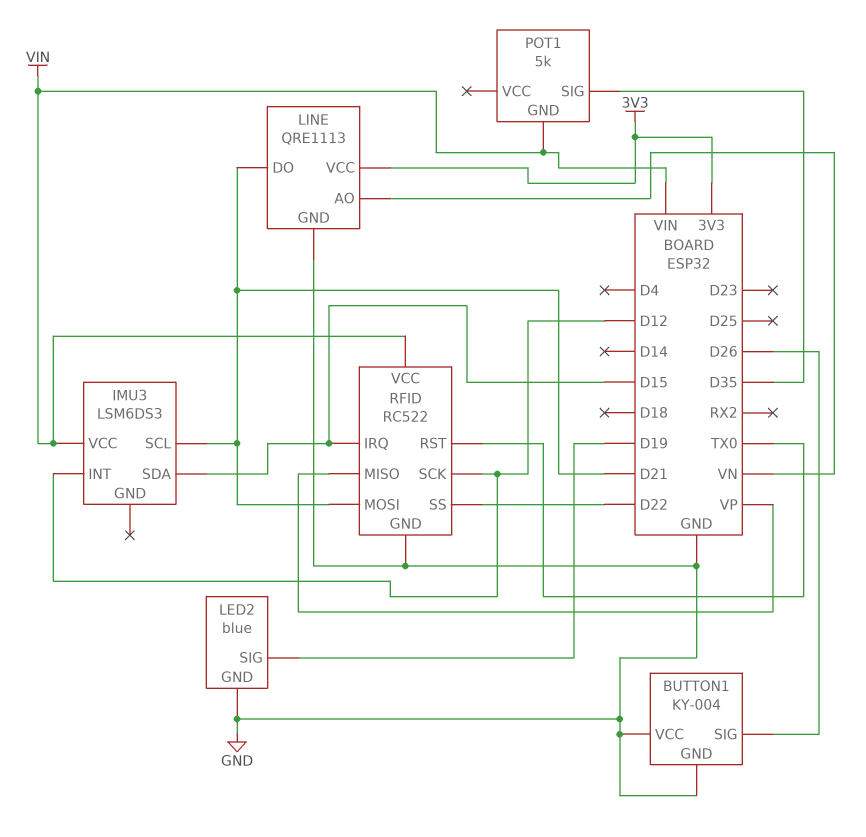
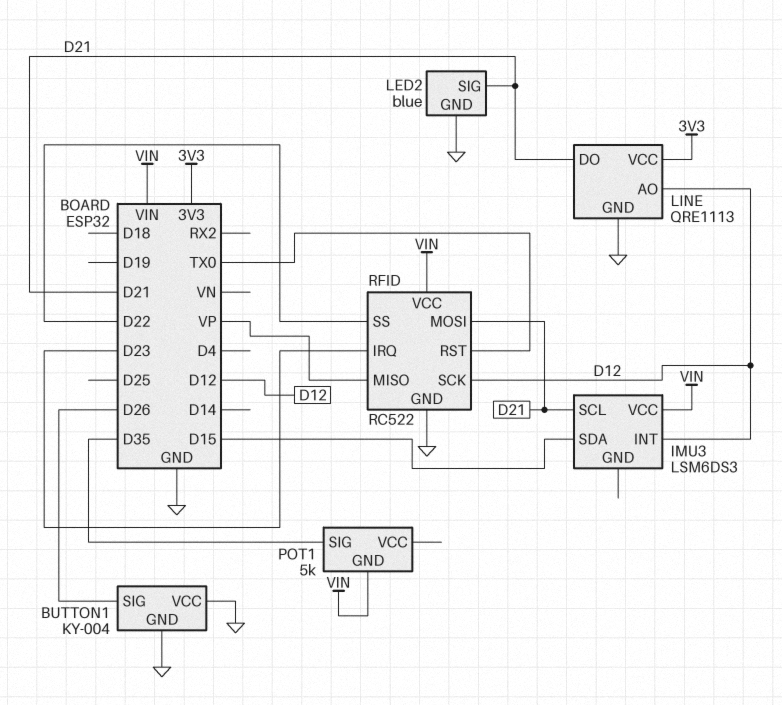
LED2 pin SIG: D19 -> D21
LINE pin AO: VN -> D12
RFID pin IRQ: D15 -> D23

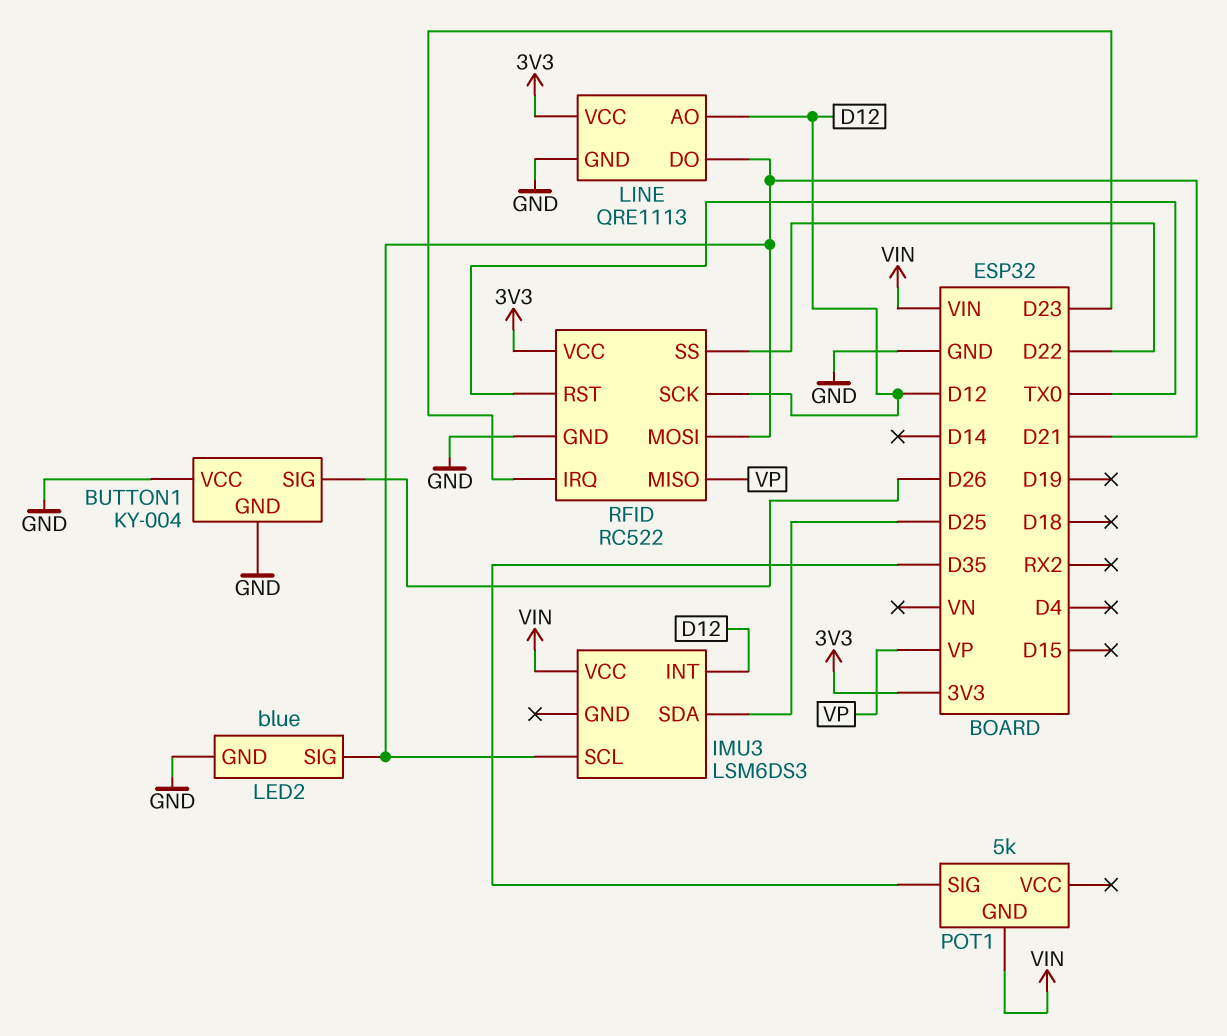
IMU3 pin SDA: D15 -> D25
RFID pin VCC: VIN -> 3V3

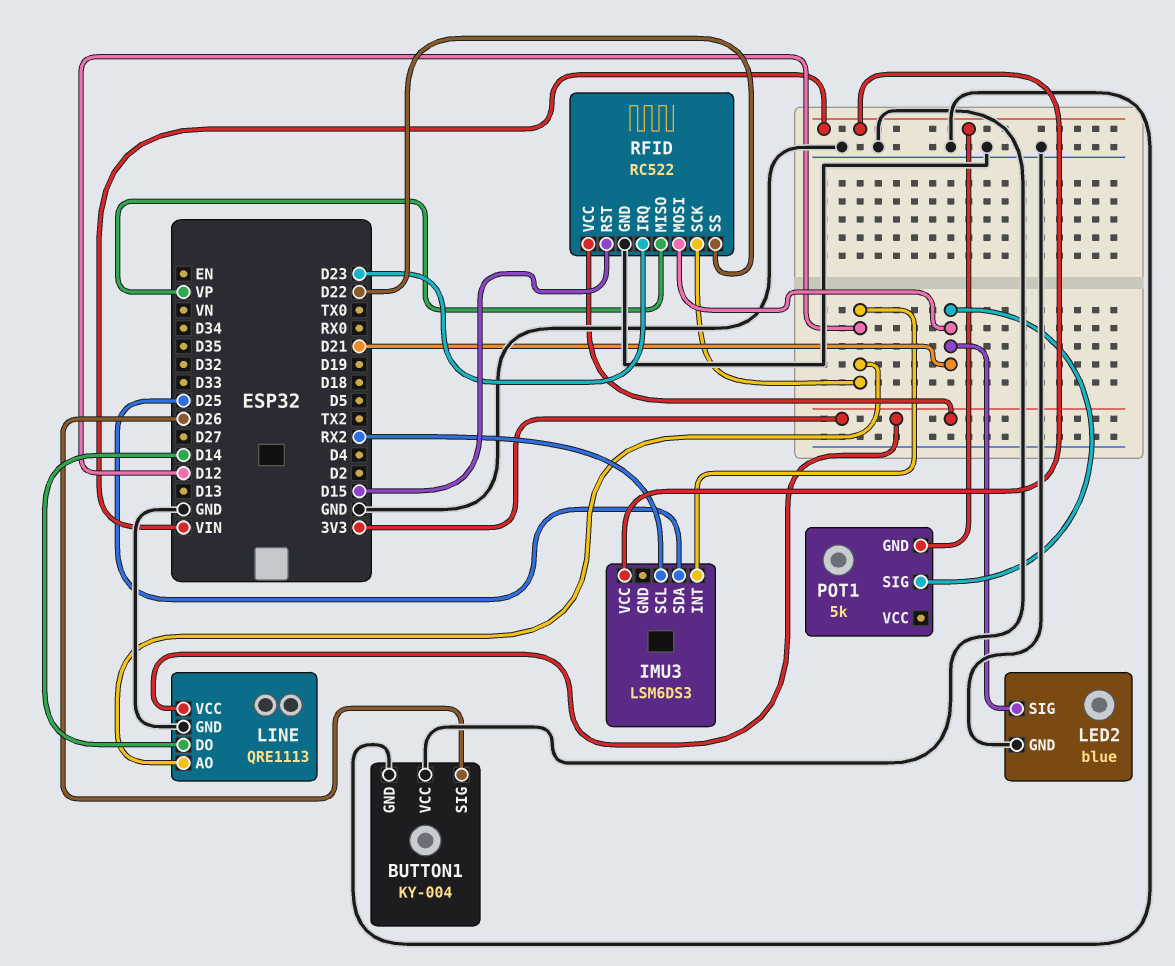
IMU3 pin SCL: D21 -> RX2
LINE pin DO: D21 -> D14
POT1 pin SIG: D35 -> D21
RFID pin RST: TX0 -> D15

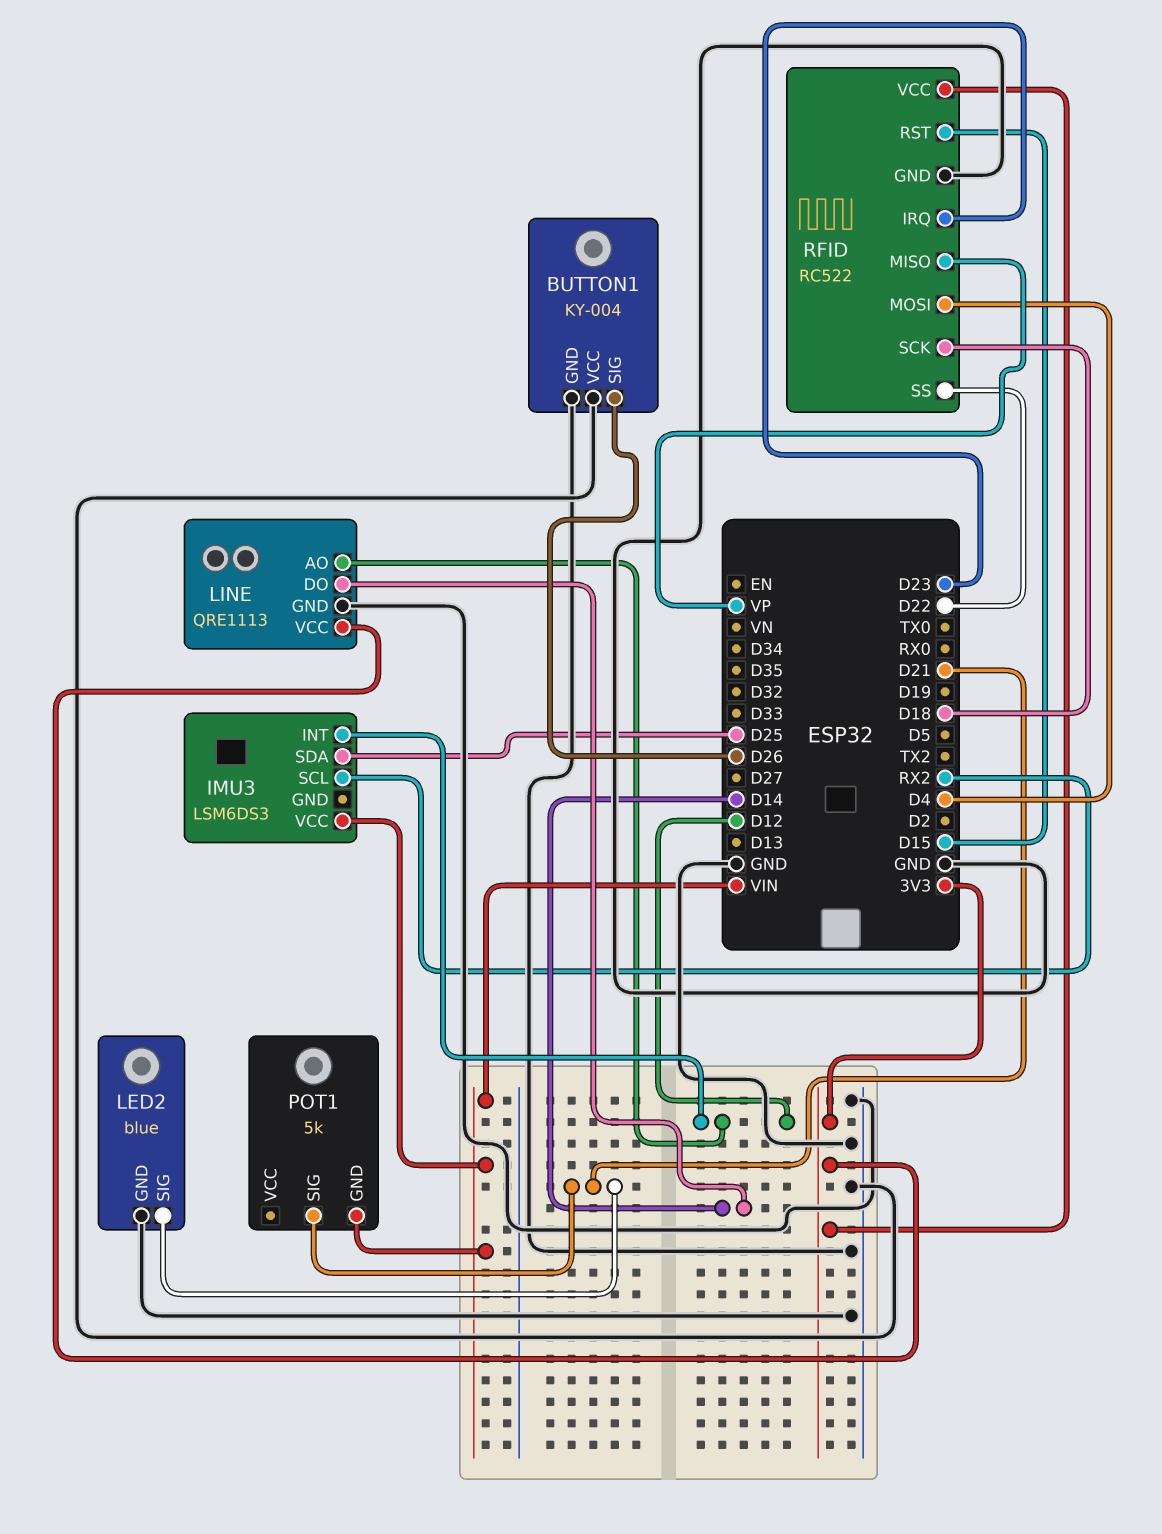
RFID pin MOSI: D21 -> D4
RFID pin SCK: D12 -> D18

